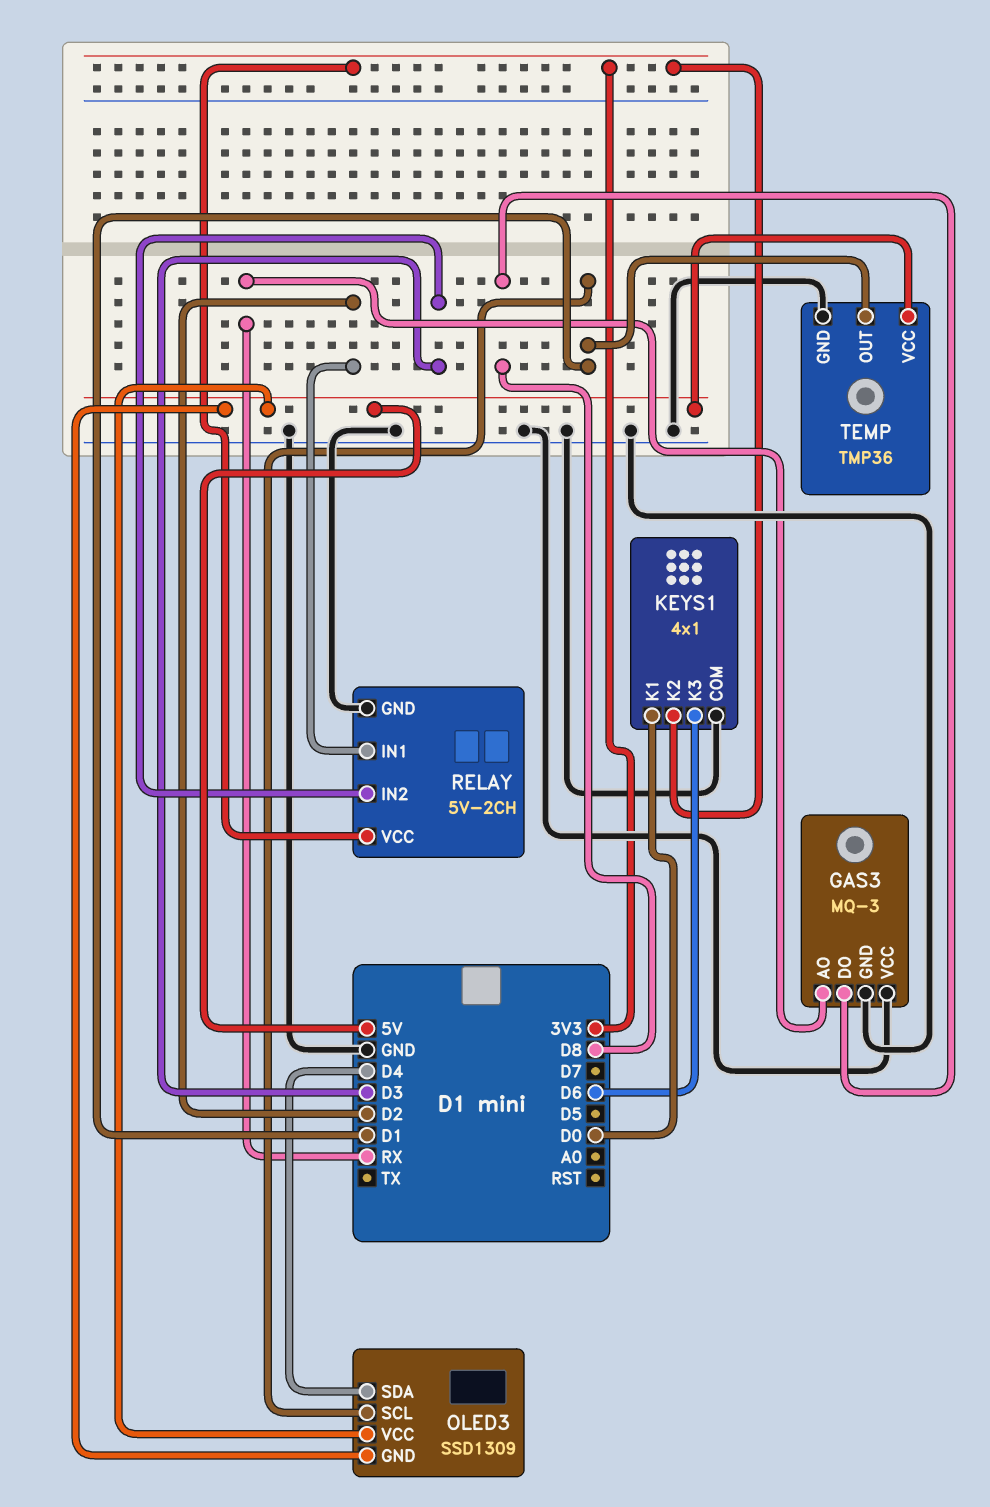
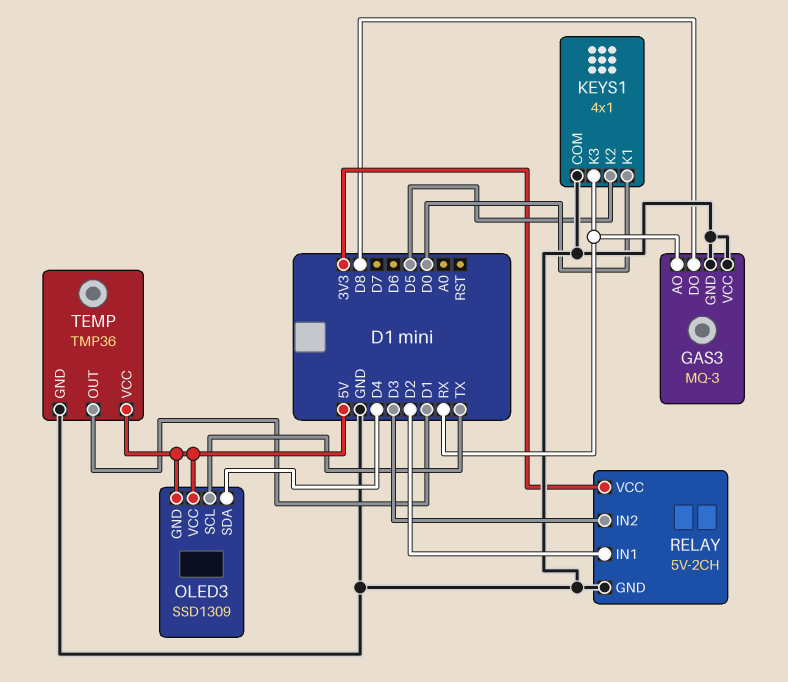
KEYS1 pin K2: 3V3 -> D5
KEYS1 pin K3: D6 -> RX
OLED3 pin SCL: D1 -> TX

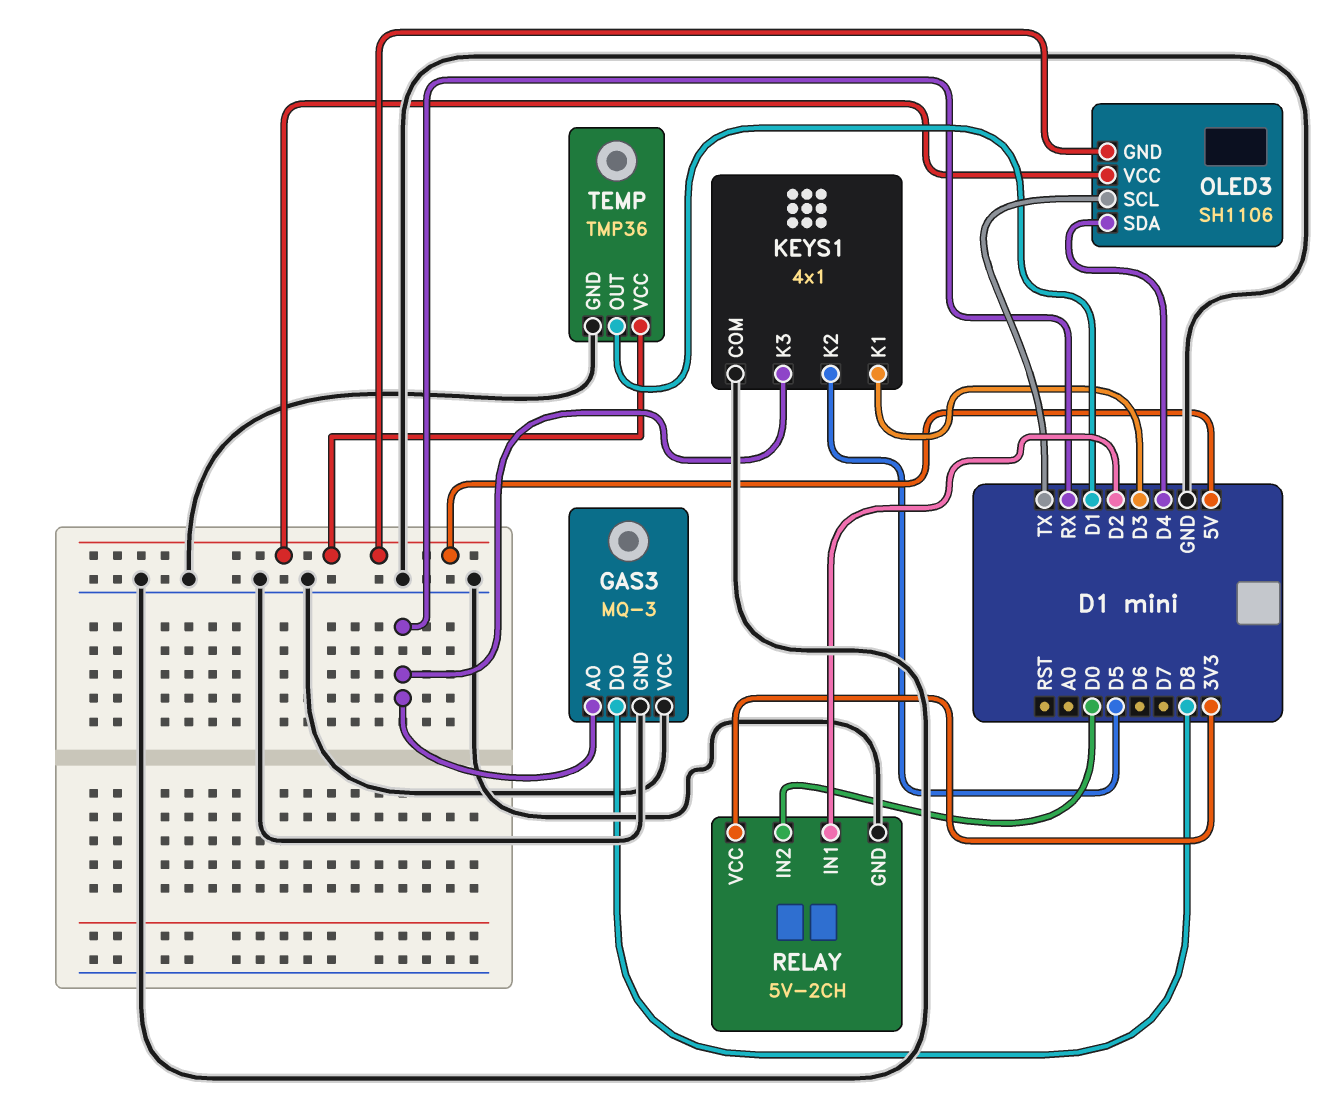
KEYS1 pin K1: D0 -> D3
OLED3: SSD1309 -> SH1106
RELAY pin IN2: D3 -> D0

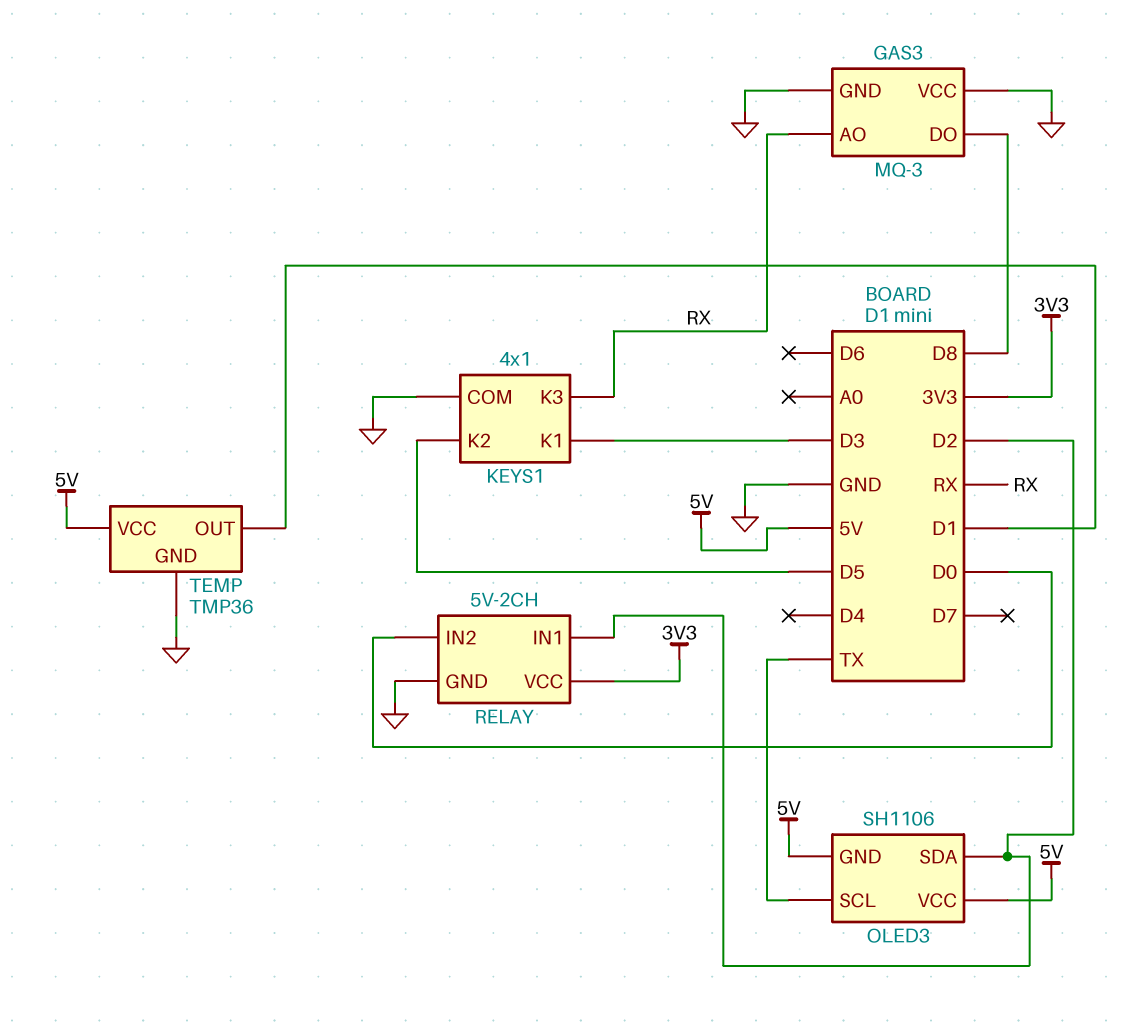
OLED3 pin SDA: D4 -> D2

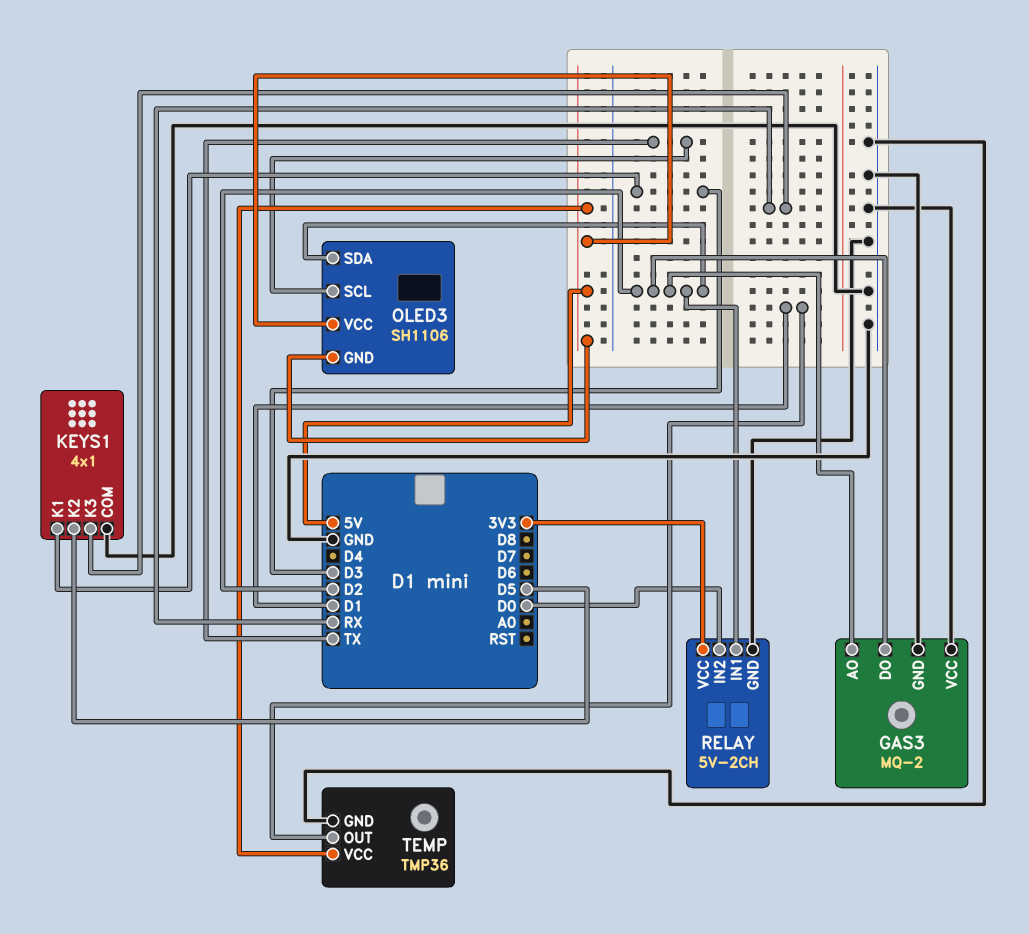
GAS3: MQ-3 -> MQ-2
GAS3 pin AO: RX -> D2
GAS3 pin DO: D8 -> D2

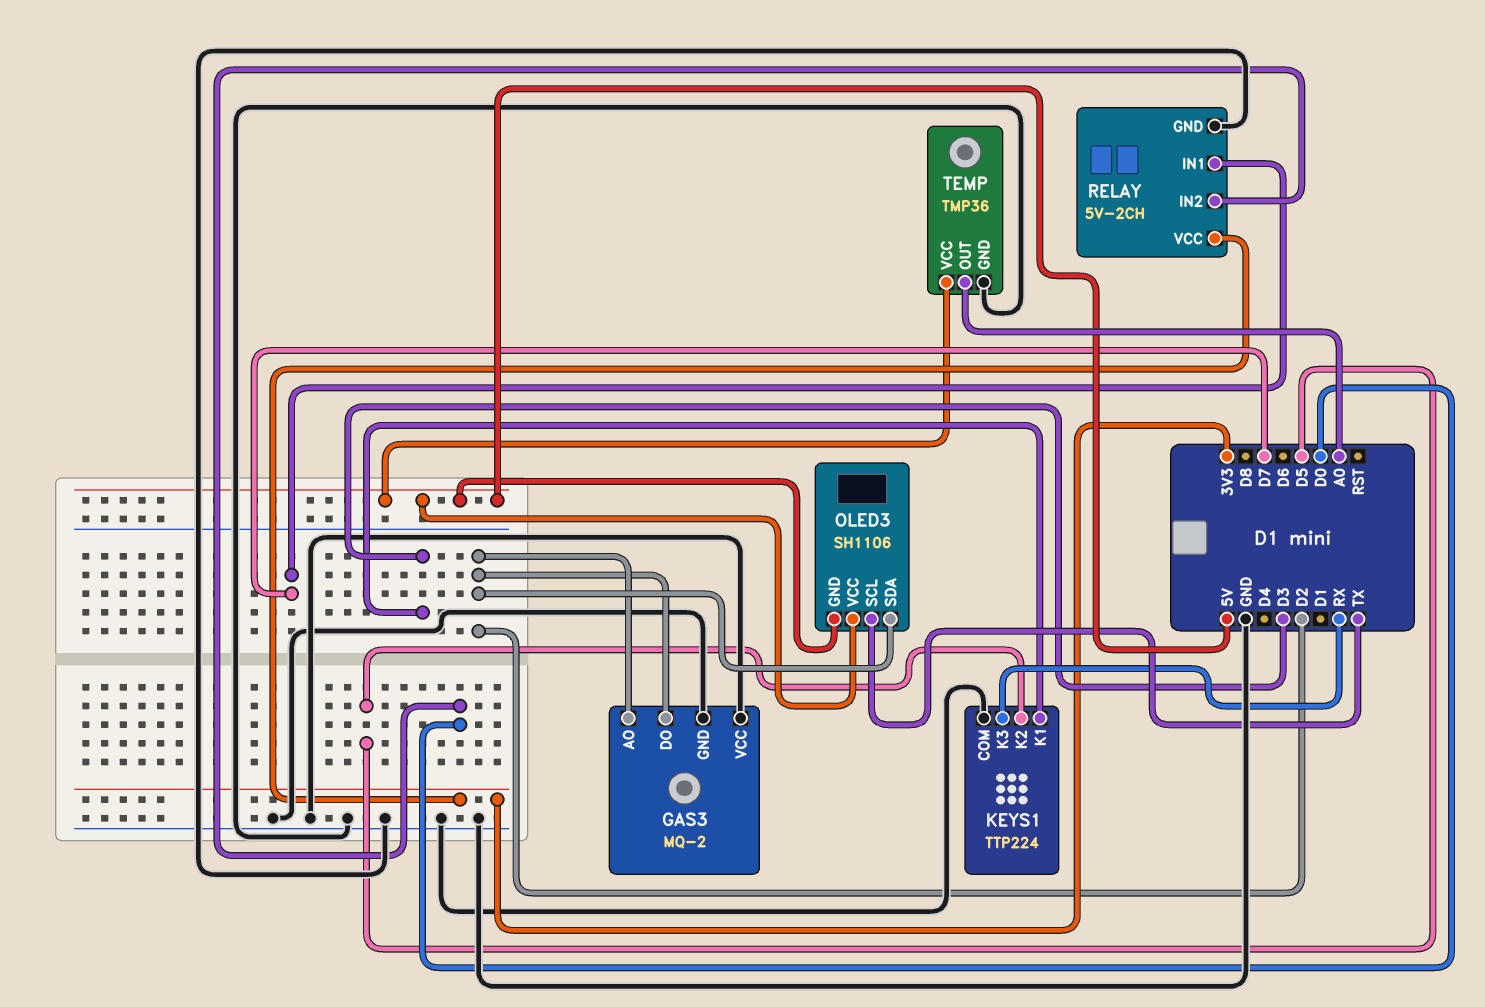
KEYS1: 4x1 -> TTP224
RELAY pin IN1: D2 -> D7
TEMP pin OUT: D1 -> A0

